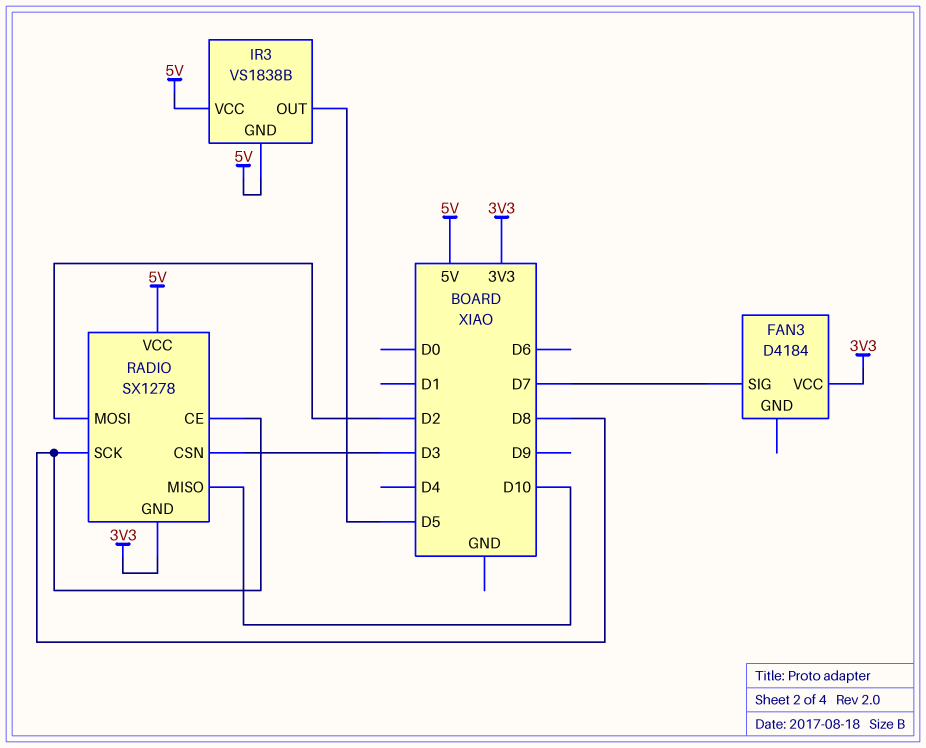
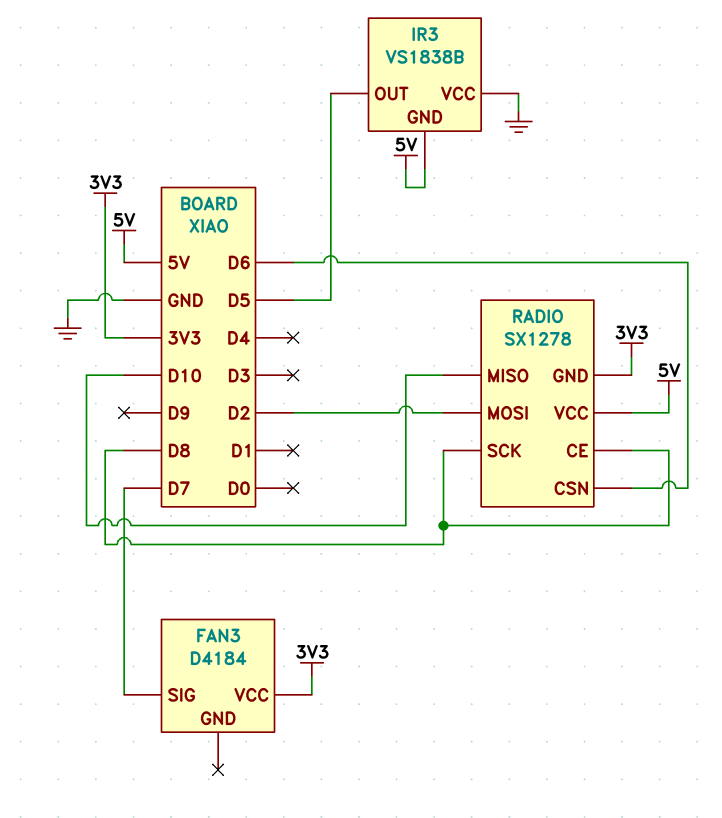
IR3 pin VCC: 5V -> GND
RADIO pin CSN: D3 -> D6

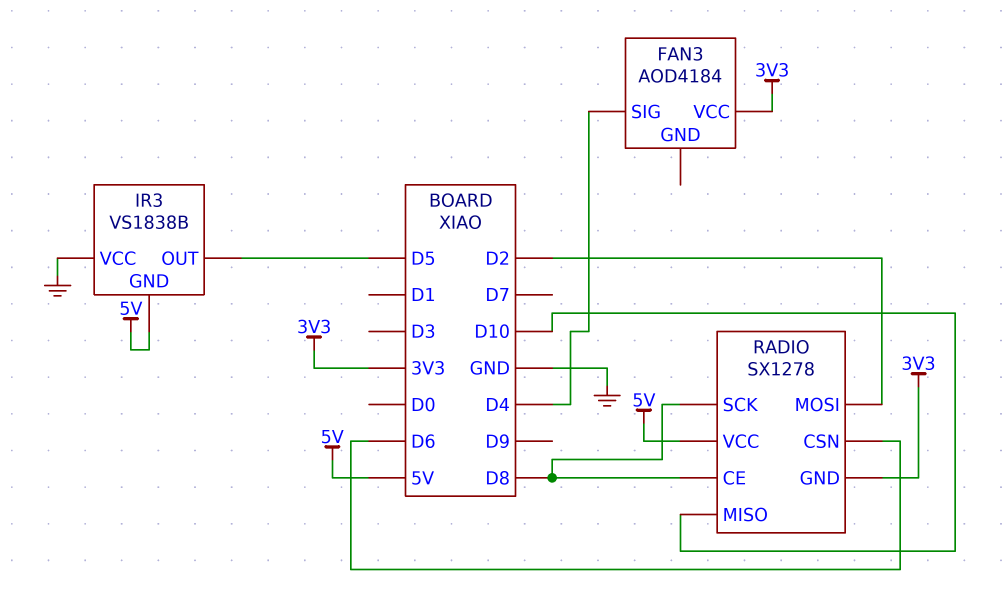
FAN3: D4184 -> AOD4184
FAN3 pin SIG: D7 -> D4

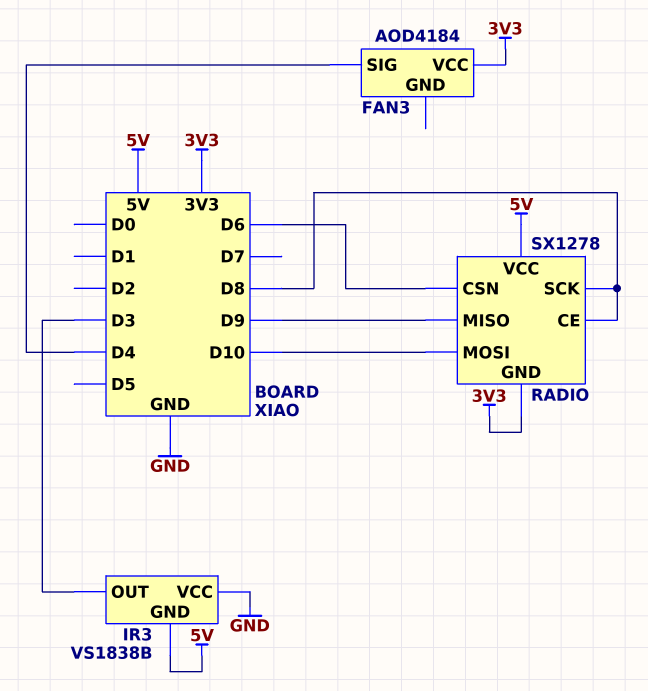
IR3 pin OUT: D5 -> D3
RADIO pin MISO: D10 -> D9
RADIO pin MOSI: D2 -> D10

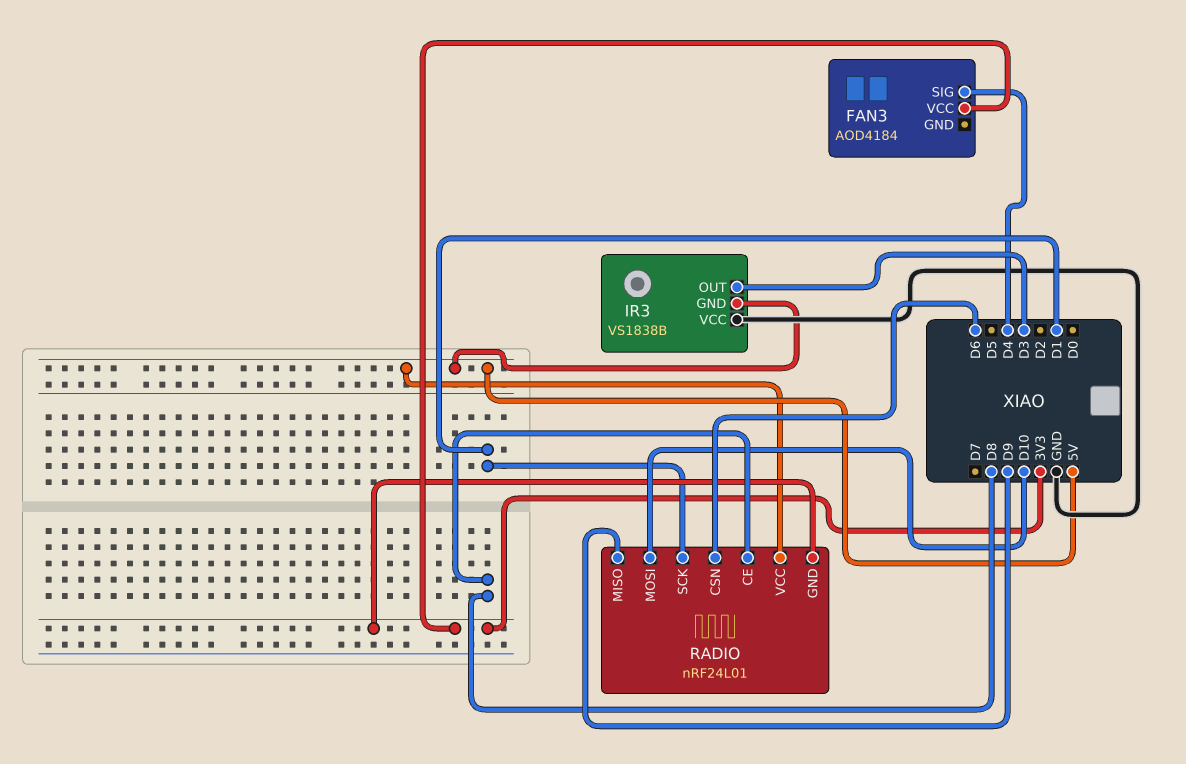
RADIO: SX1278 -> nRF24L01
RADIO pin SCK: D8 -> D1

